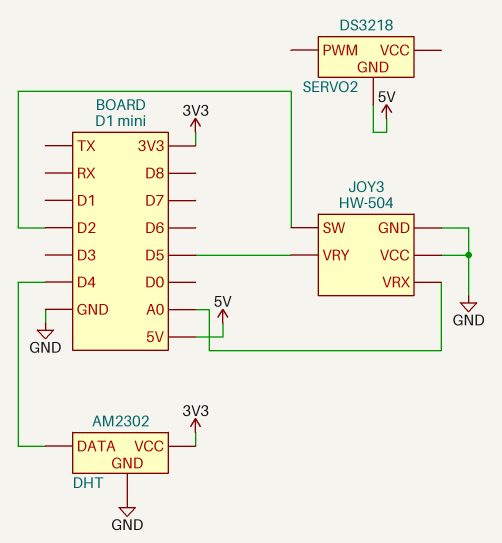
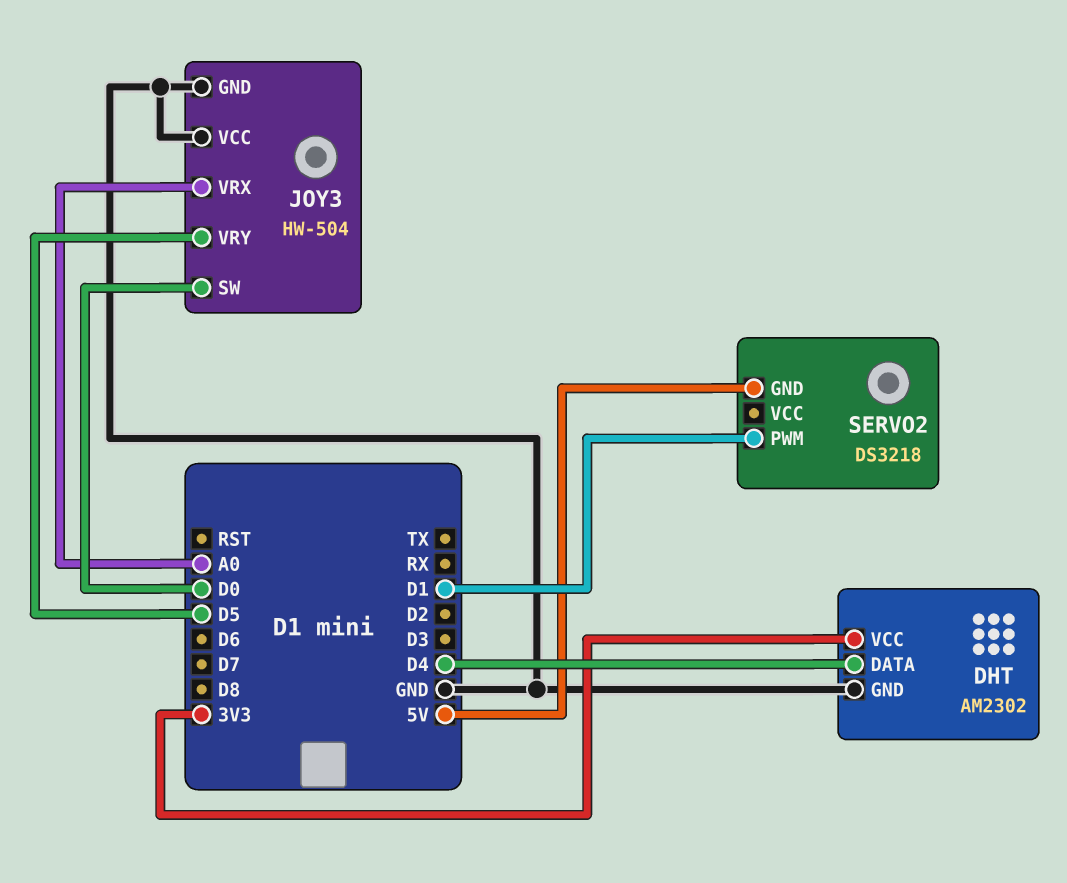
JOY3 pin SW: D2 -> D0
SERVO2 pin PWM: none -> D1

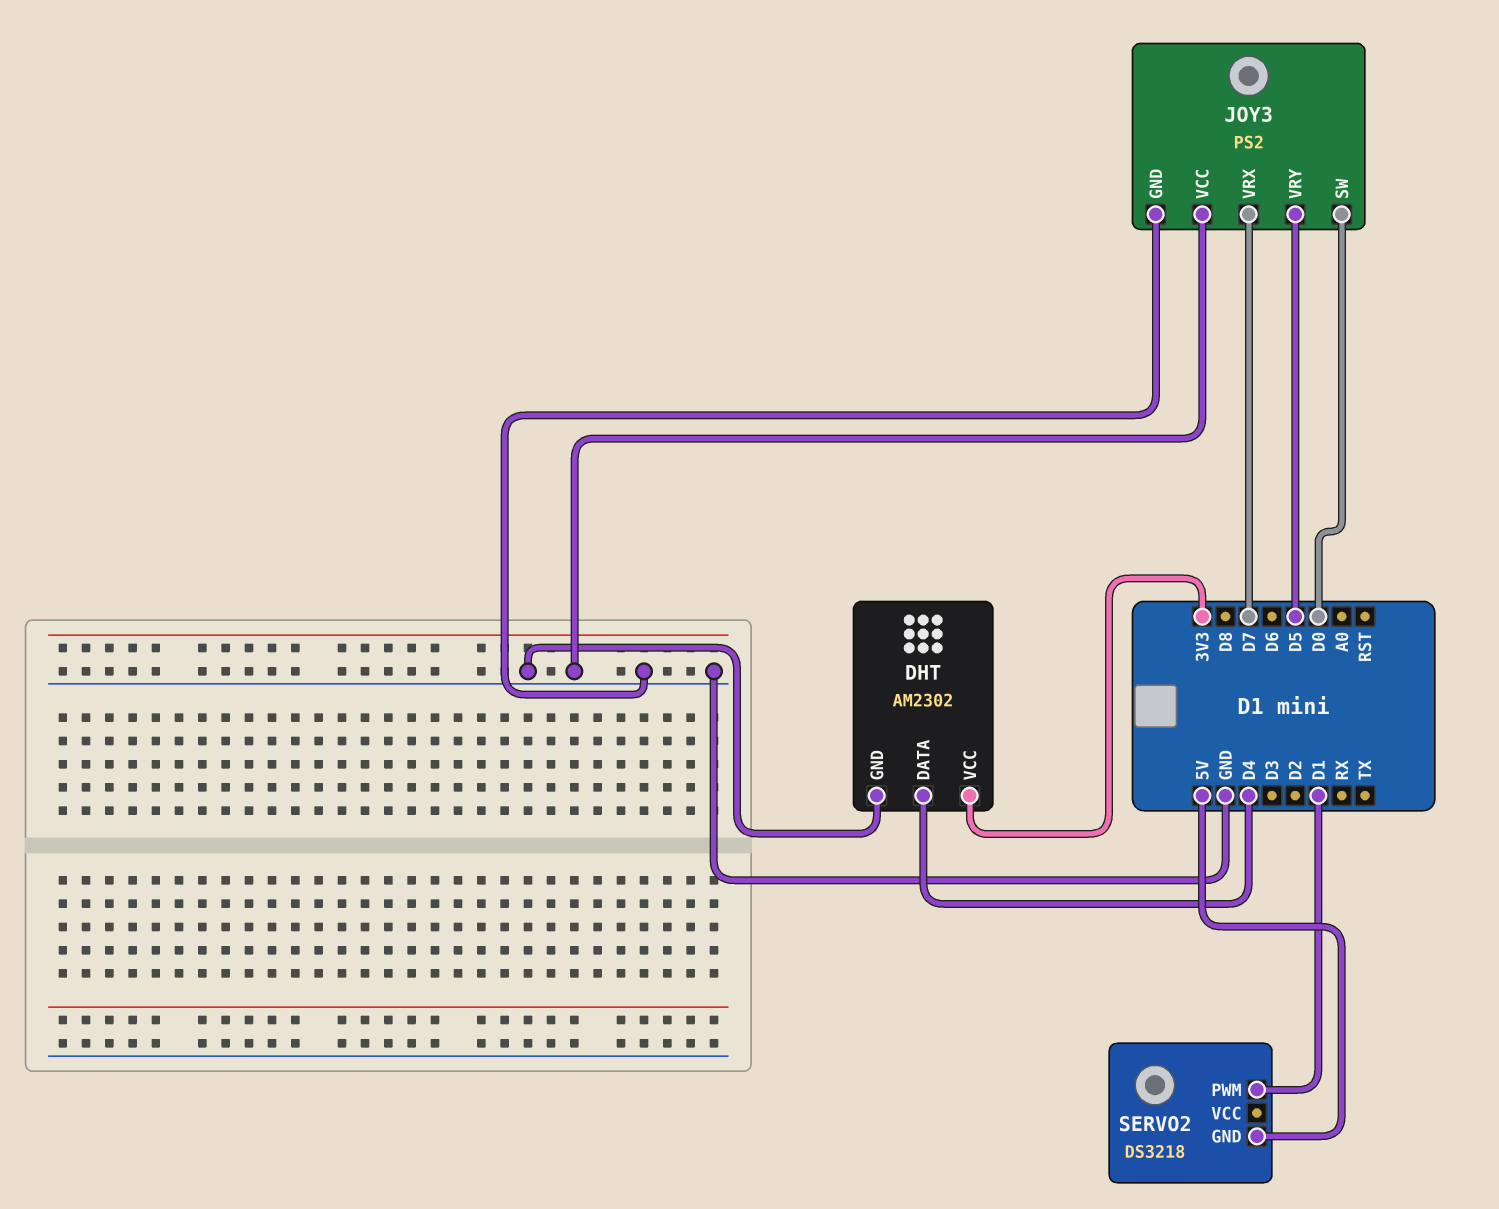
JOY3: HW-504 -> PS2
JOY3 pin VRX: A0 -> D7

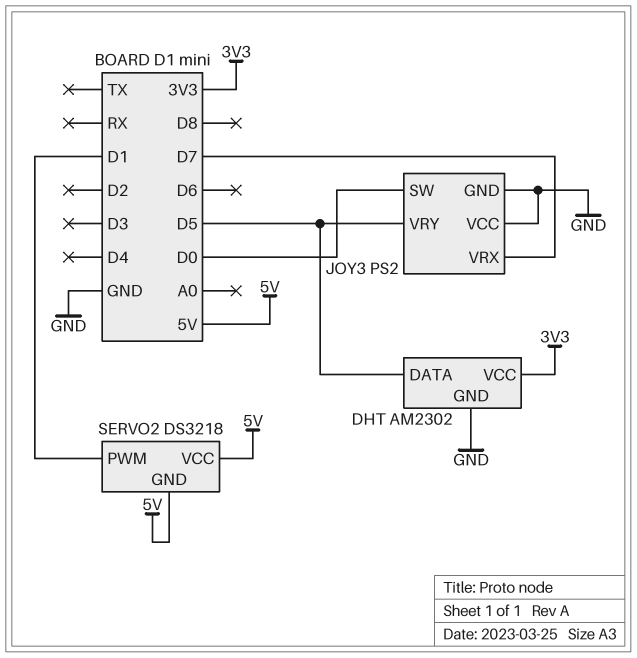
DHT pin DATA: D4 -> D5
SERVO2 pin VCC: none -> 5V

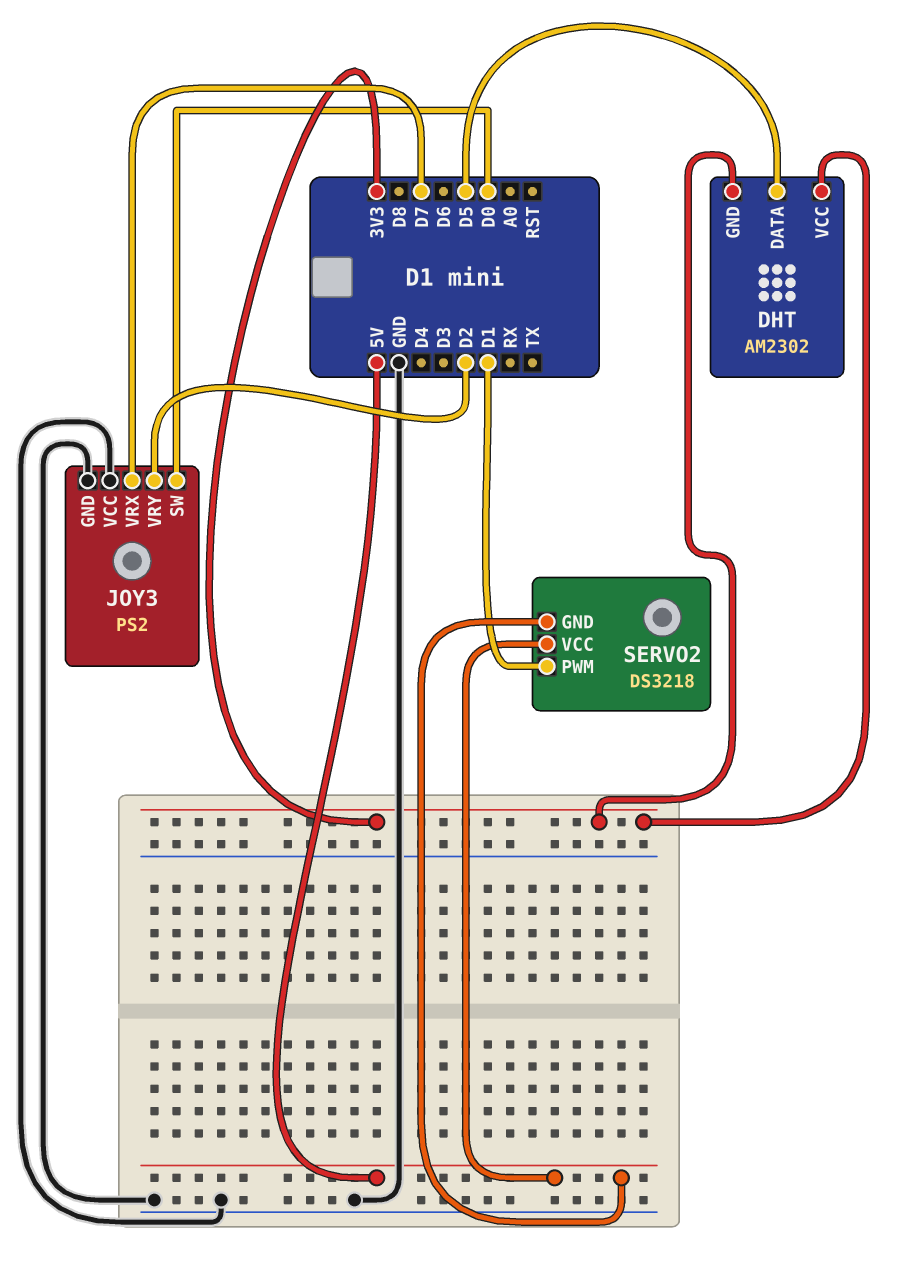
DHT pin GND: GND -> 3V3
JOY3 pin VRY: D5 -> D2

